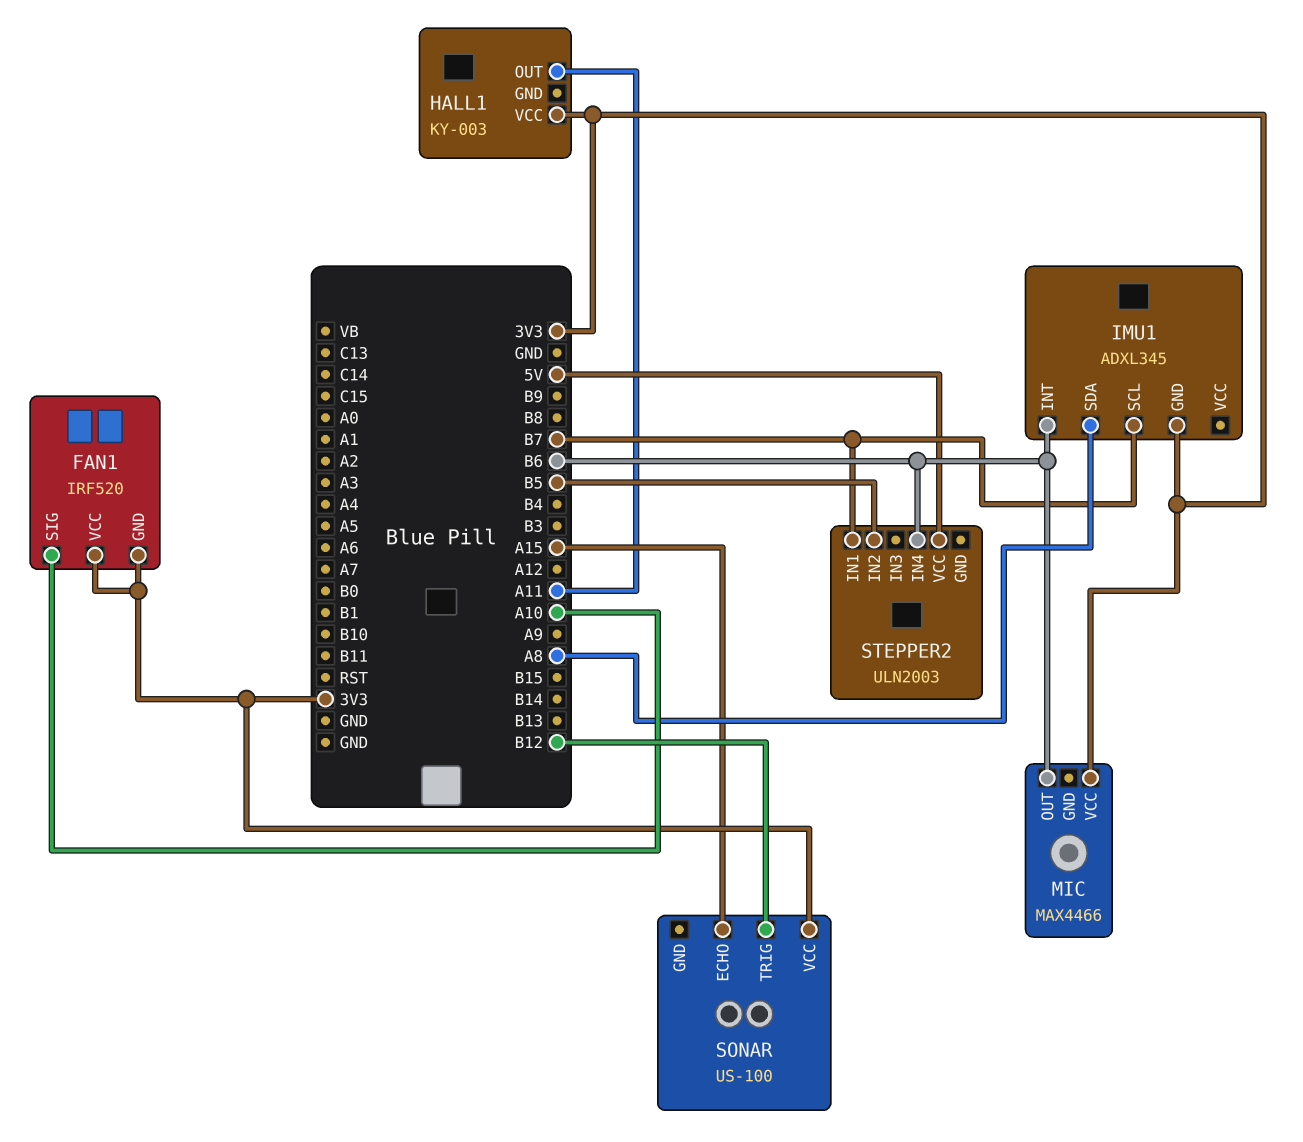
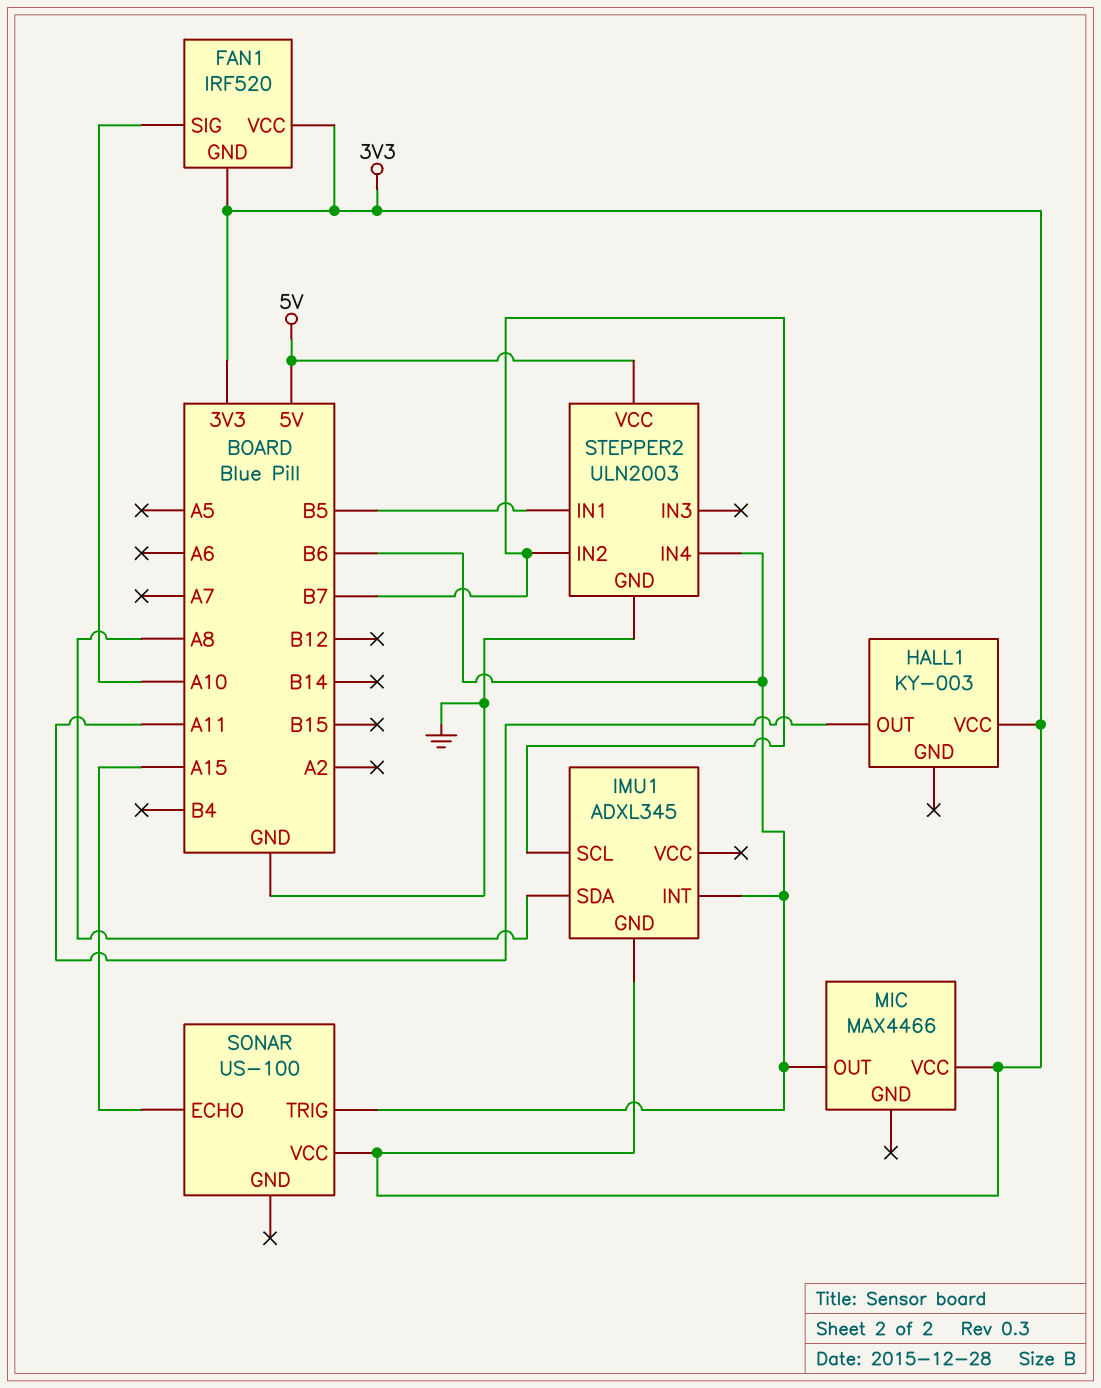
SONAR pin TRIG: B12 -> B6
STEPPER2 pin GND: none -> GND
STEPPER2 pin IN1: B7 -> B5
STEPPER2 pin IN2: B5 -> B7

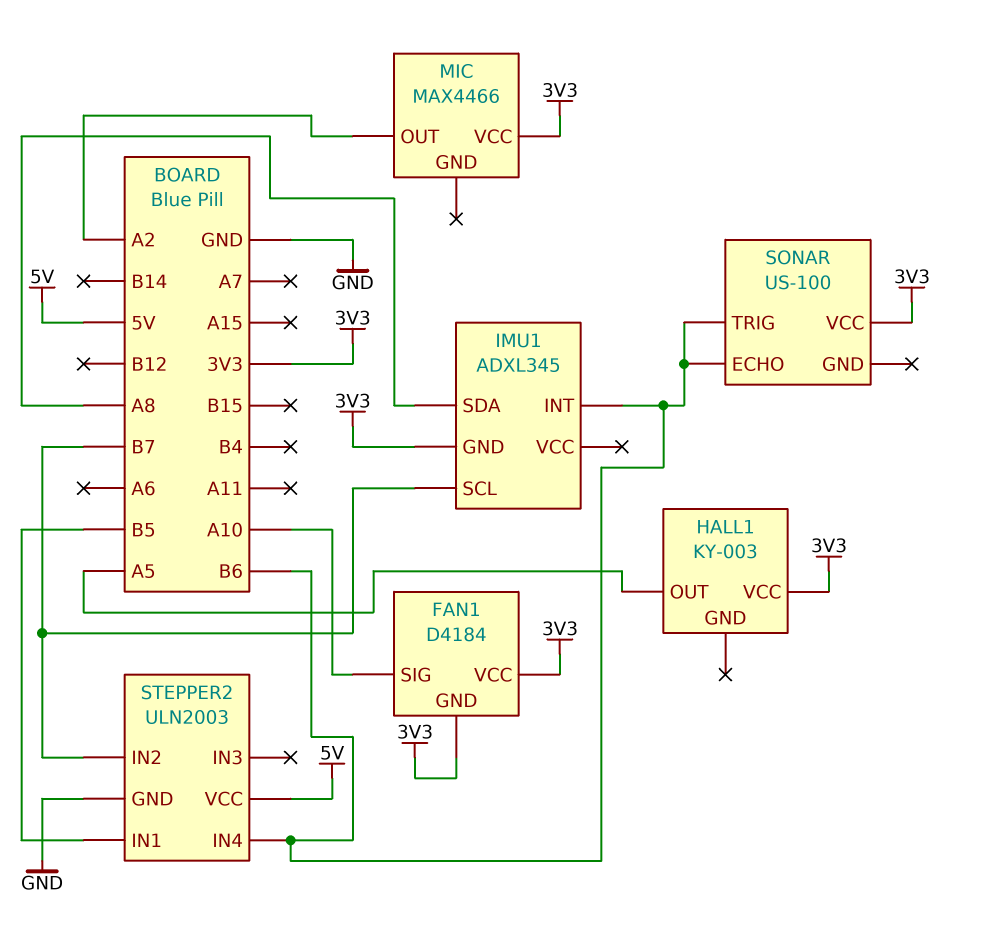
FAN1: IRF520 -> D4184
HALL1 pin OUT: A11 -> A5
MIC pin OUT: B6 -> A2
SONAR pin ECHO: A15 -> B6

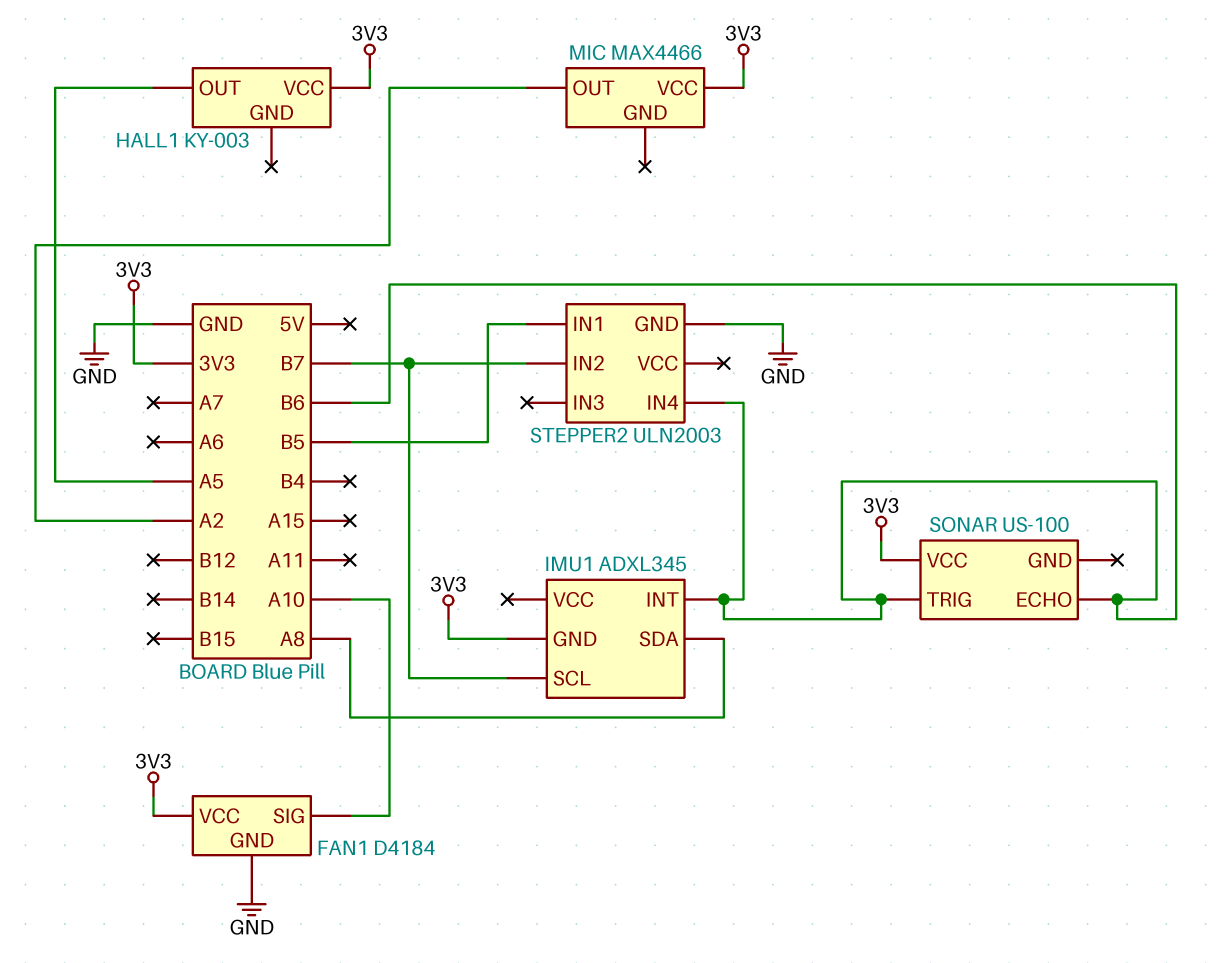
FAN1 pin GND: 3V3 -> GND
STEPPER2 pin VCC: 5V -> none

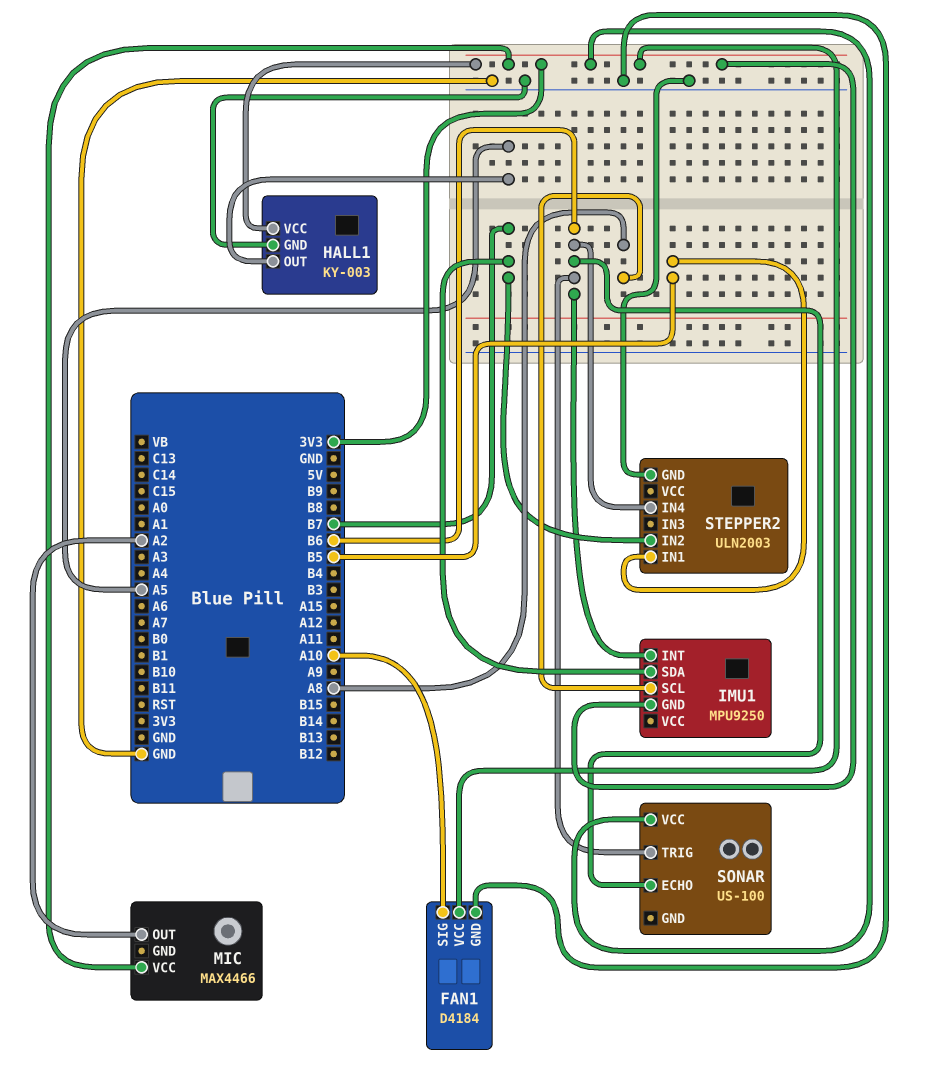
HALL1 pin GND: none -> GND
IMU1: ADXL345 -> MPU9250
IMU1 pin SCL: B7 -> A8
IMU1 pin SDA: A8 -> B7

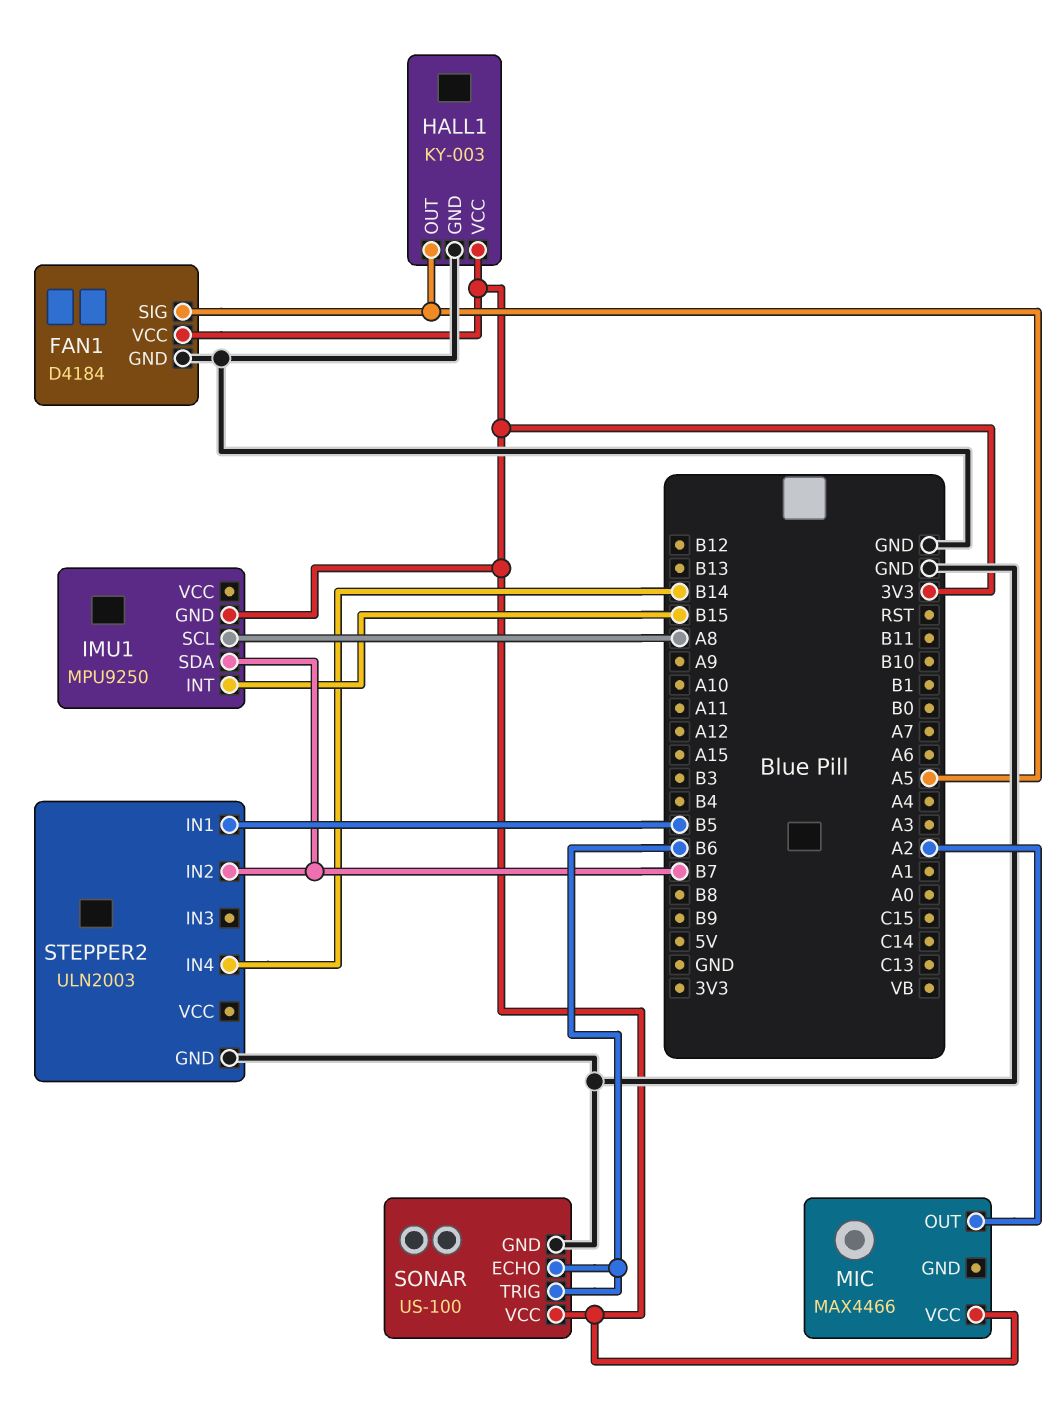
FAN1 pin SIG: A10 -> A5
IMU1 pin INT: B6 -> B15
SONAR pin GND: none -> GND
STEPPER2 pin IN4: B6 -> B14

